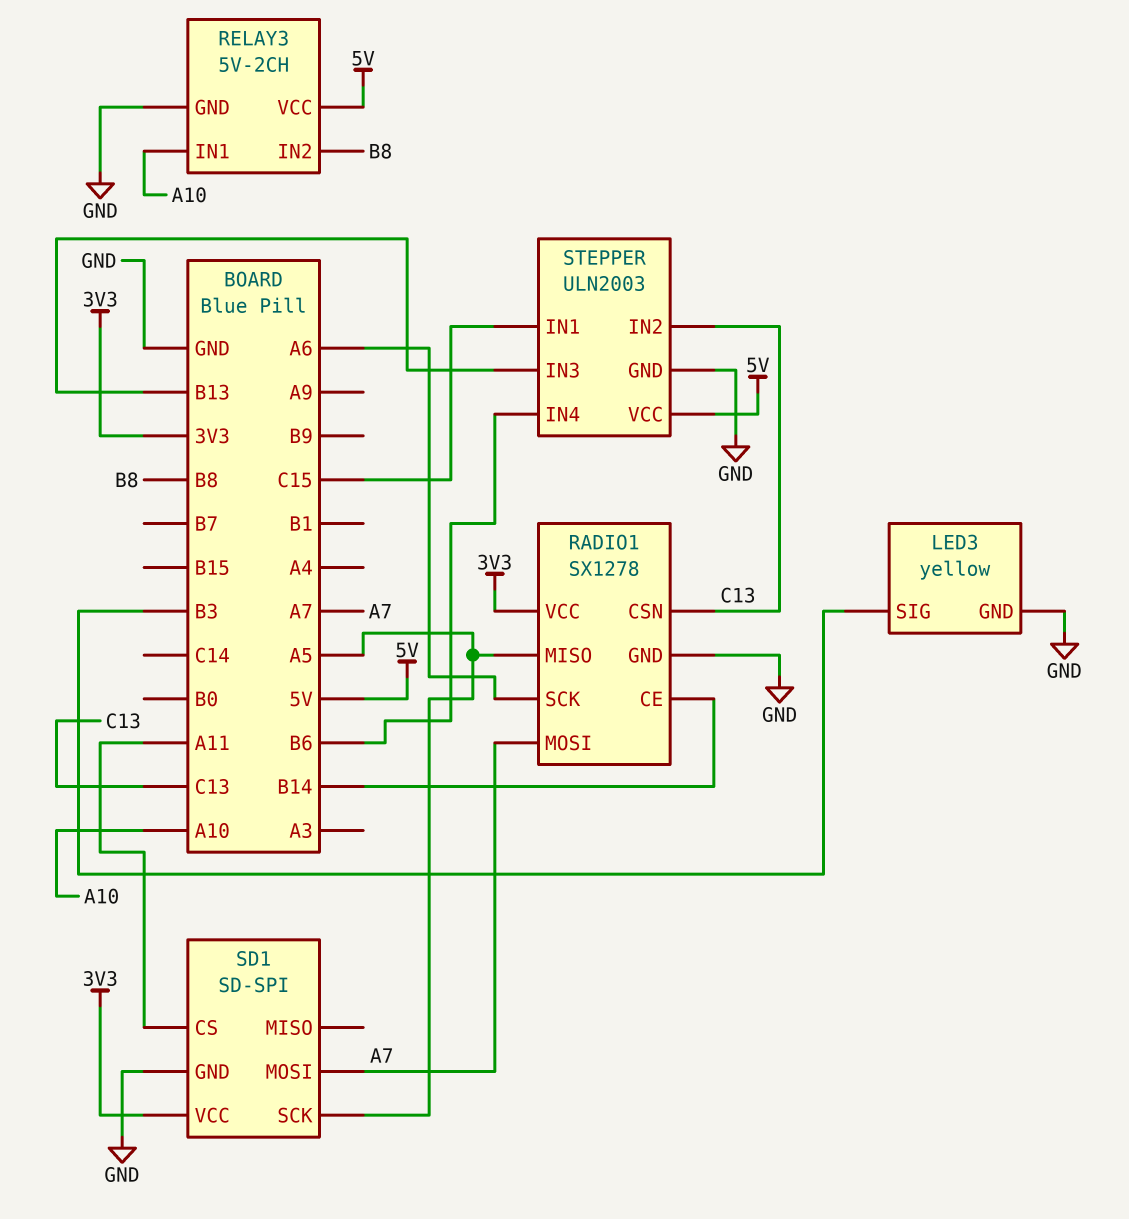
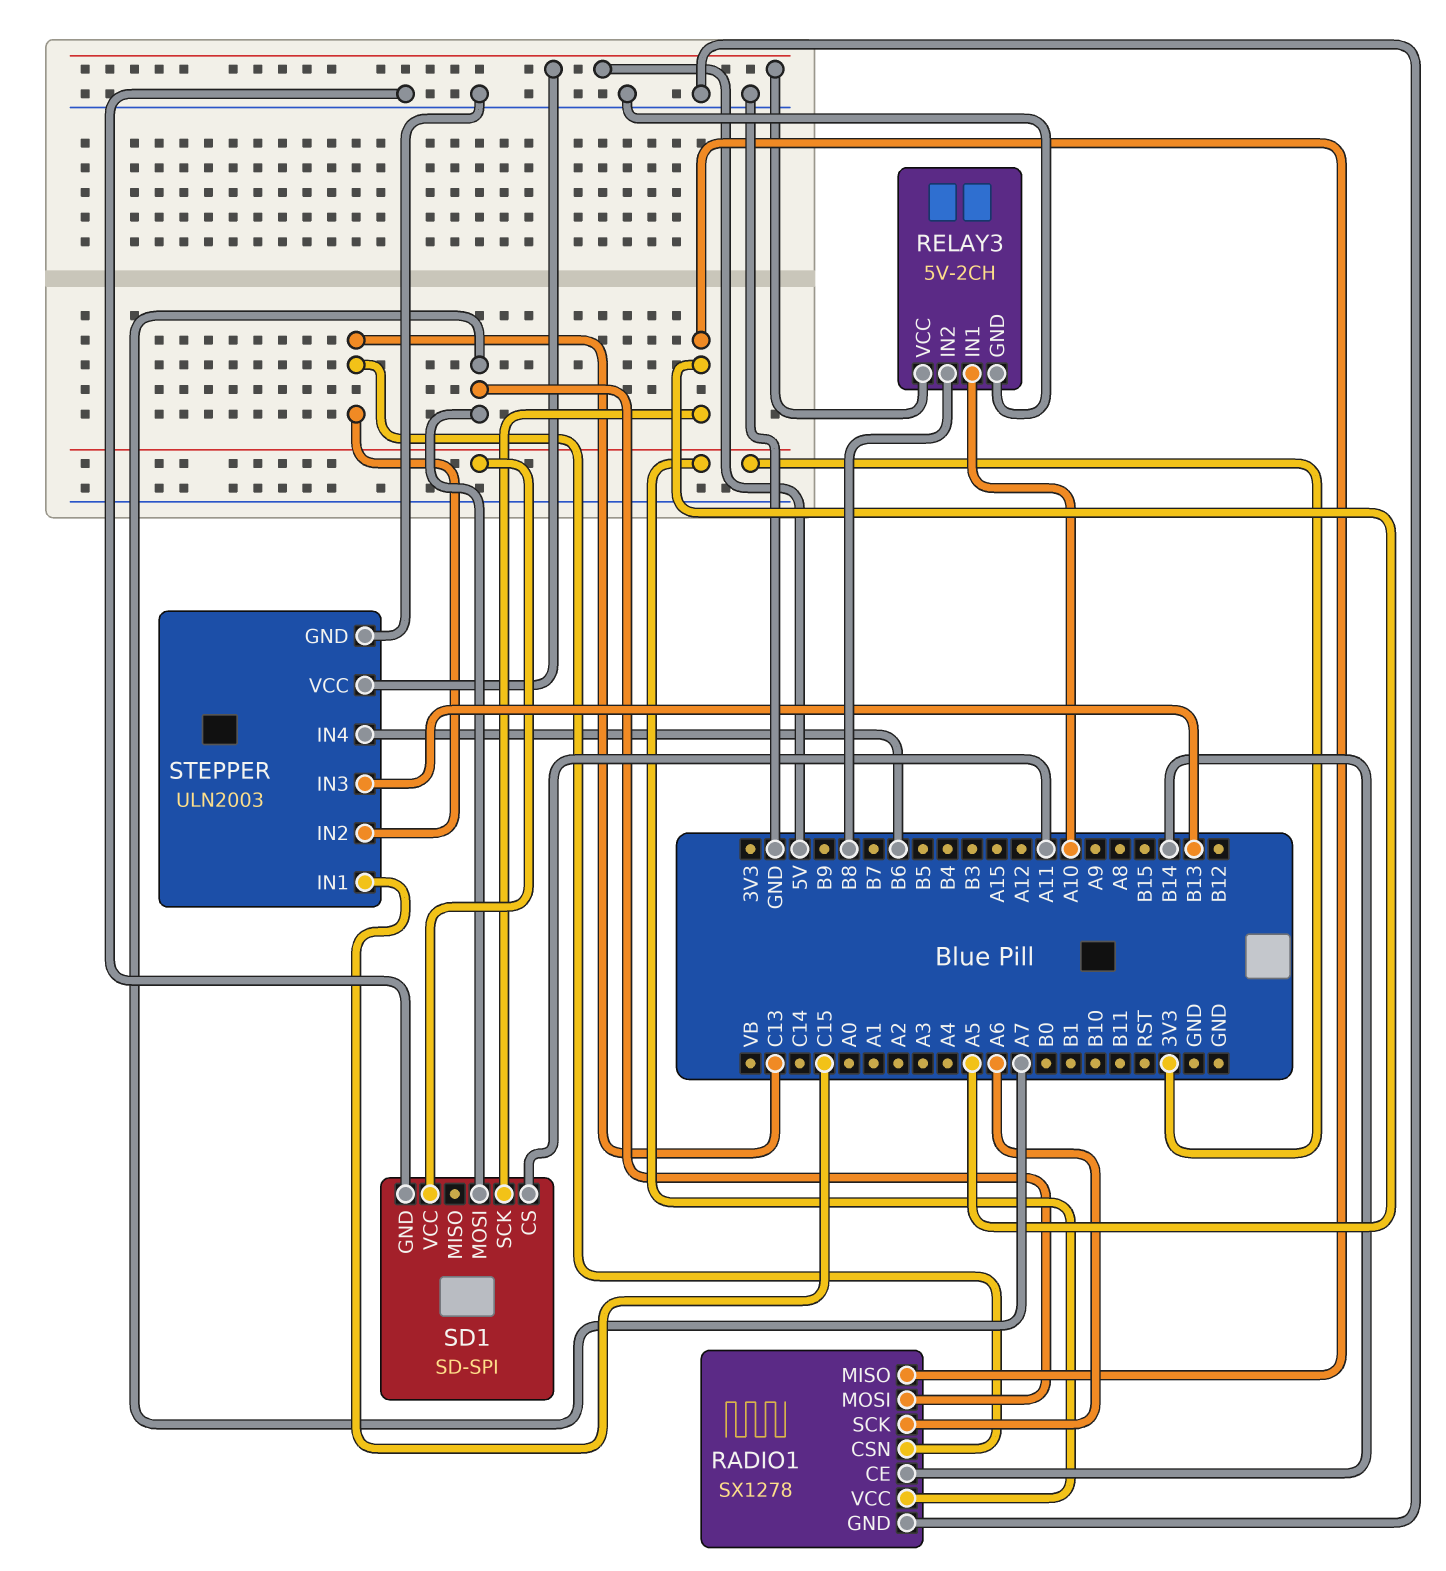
LED3: yellow -> none
LED3 pin GND: GND -> none
LED3 pin SIG: B3 -> none

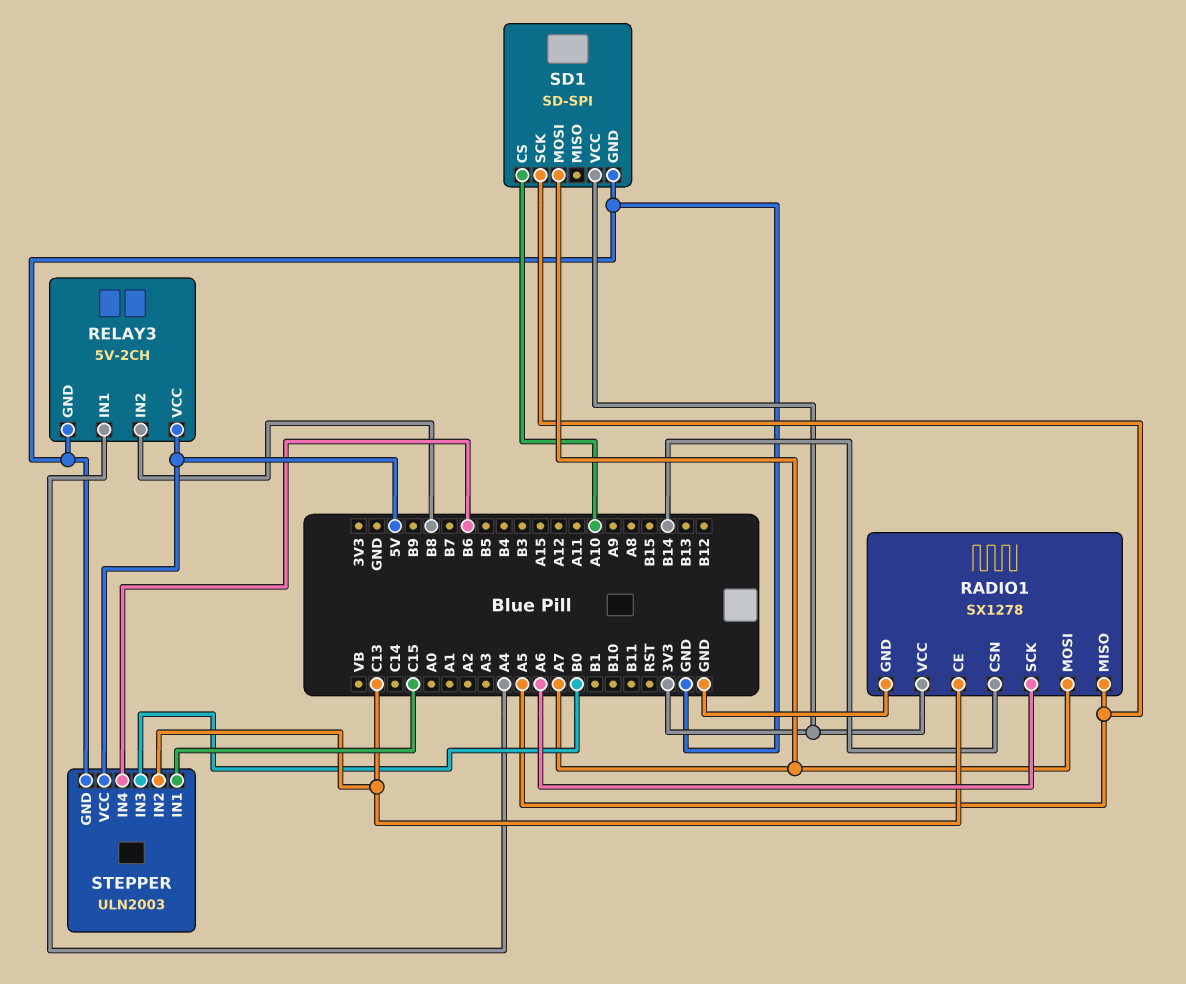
RADIO1 pin CE: B14 -> C13
RADIO1 pin CSN: C13 -> B14
RELAY3 pin IN1: A10 -> A4
SD1 pin CS: A11 -> A10
STEPPER pin IN3: B13 -> B0

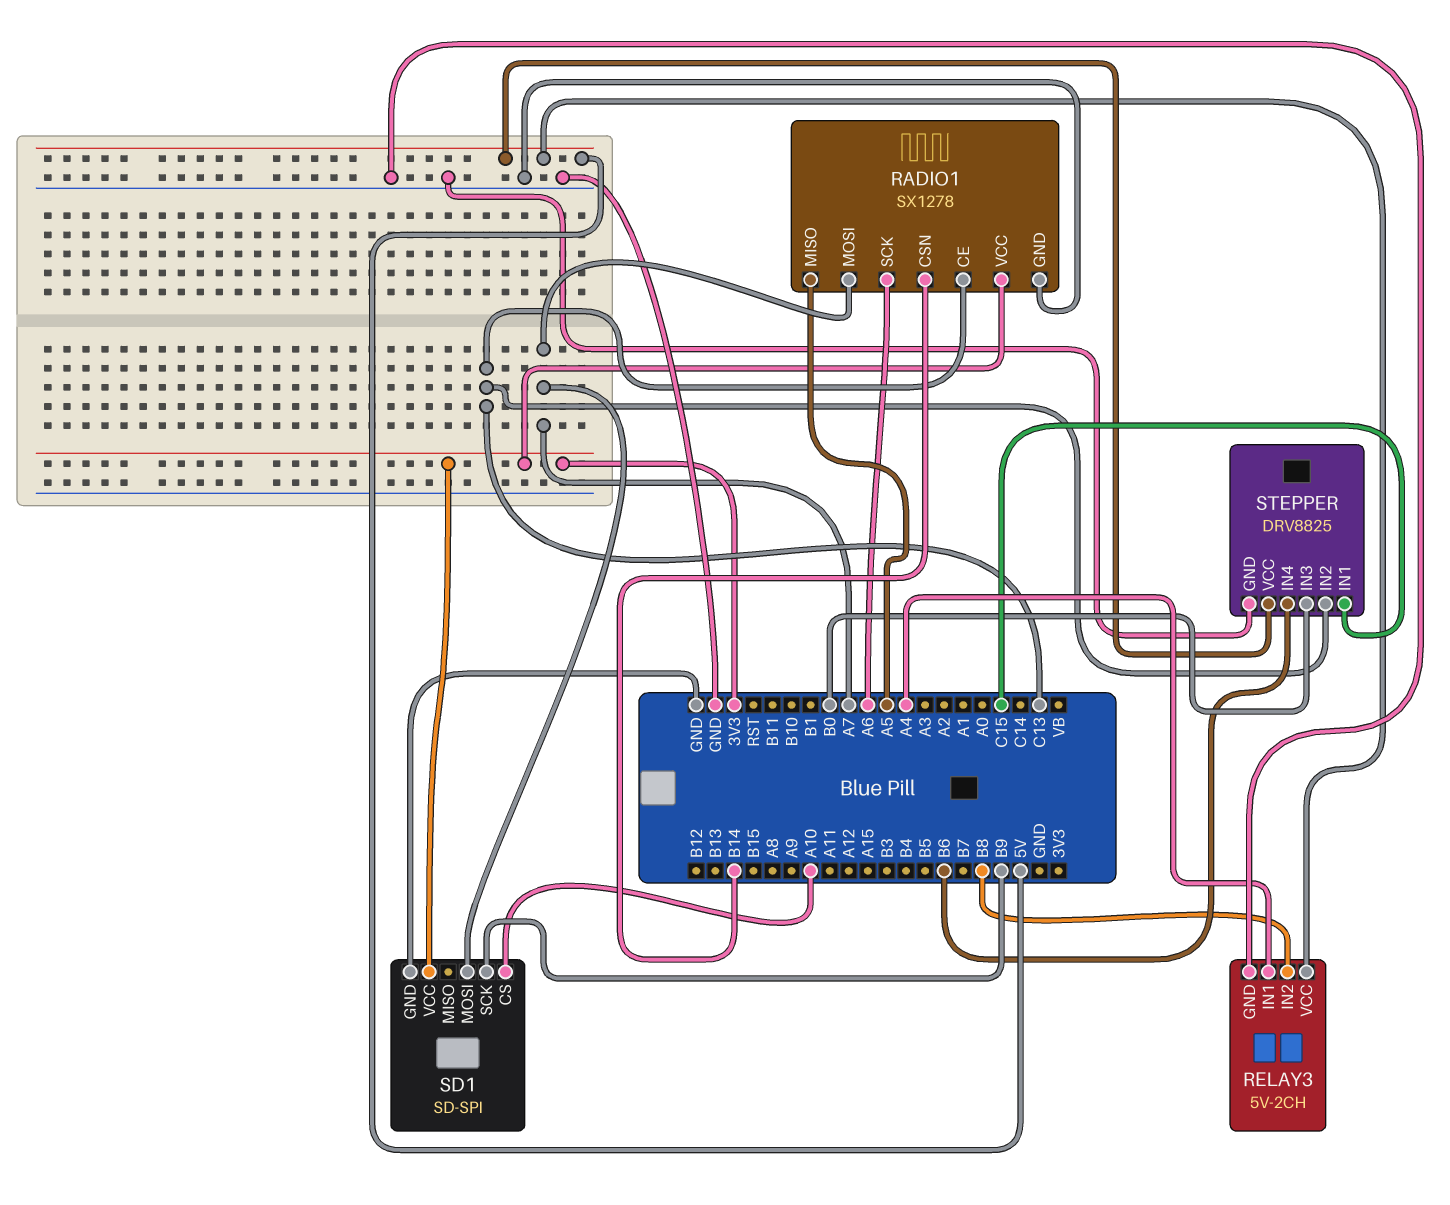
SD1 pin SCK: A5 -> B9
STEPPER: ULN2003 -> DRV8825

